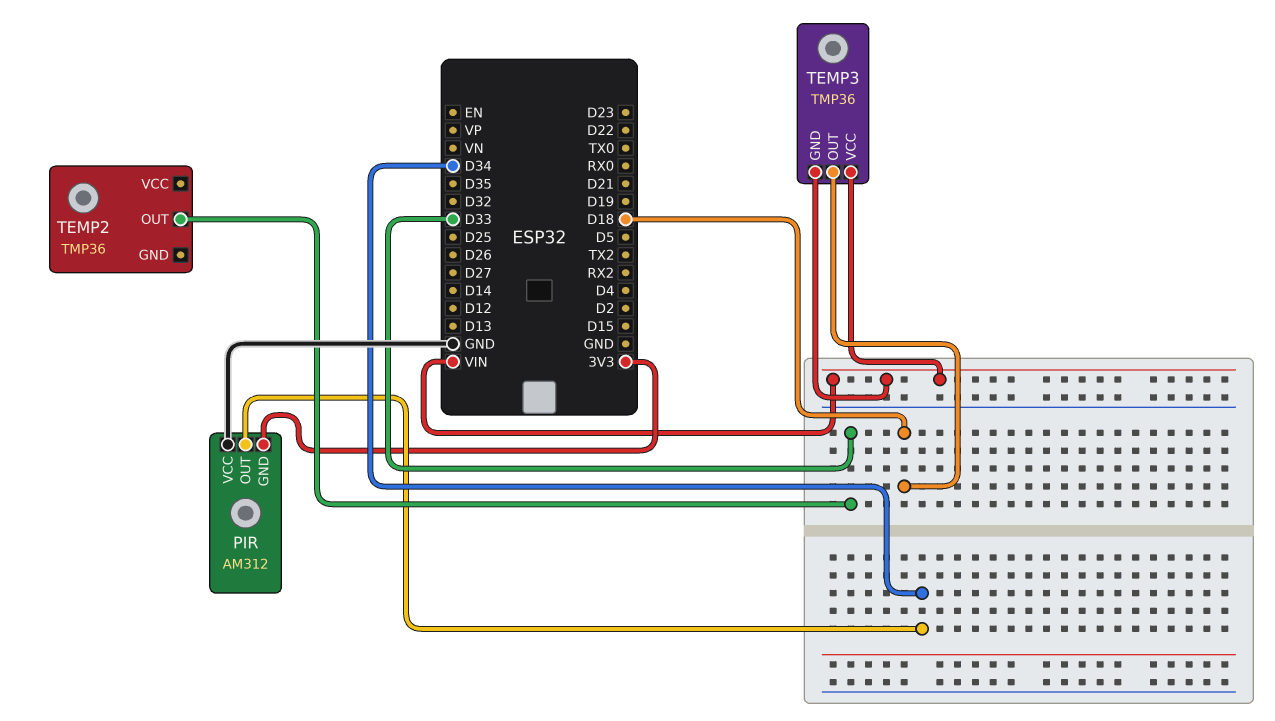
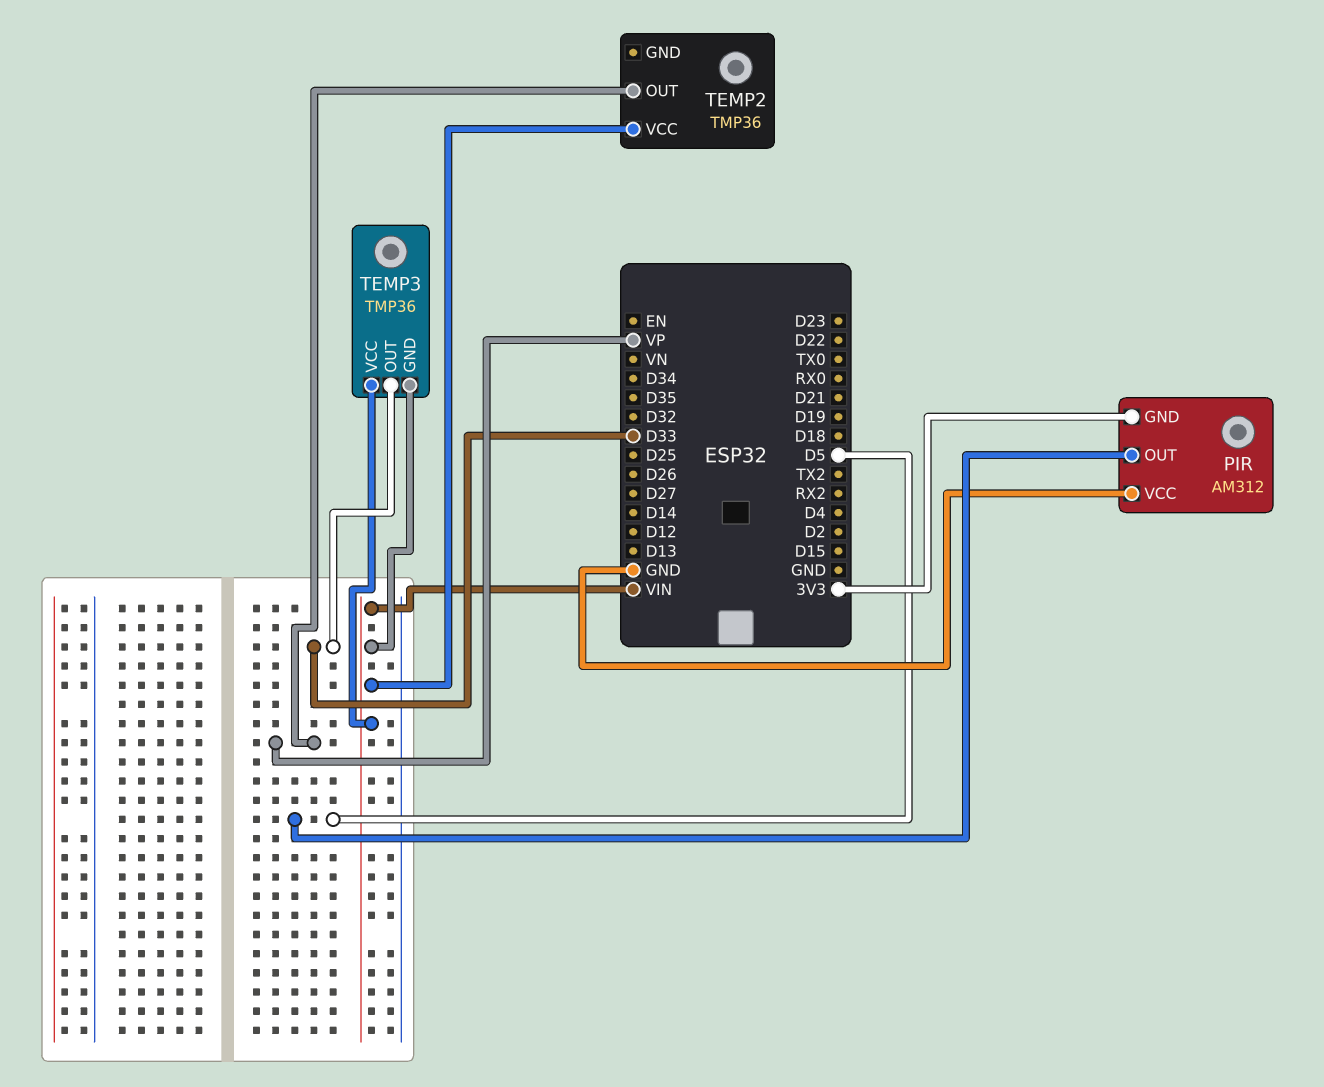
PIR pin OUT: D34 -> D5
TEMP2 pin OUT: D33 -> VP
TEMP2 pin VCC: none -> VIN
TEMP3 pin OUT: D18 -> D33

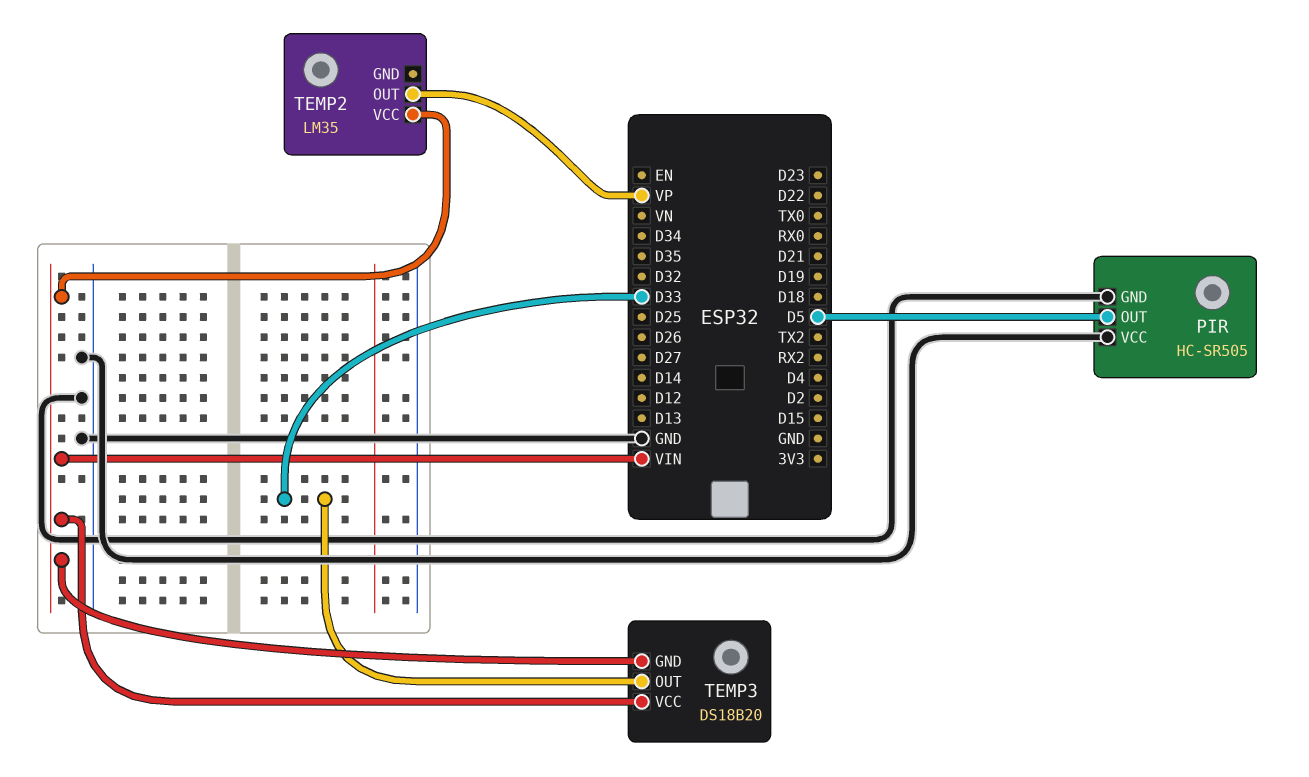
PIR: AM312 -> HC-SR505
PIR pin GND: 3V3 -> GND
TEMP2: TMP36 -> LM35
TEMP3: TMP36 -> DS18B20

